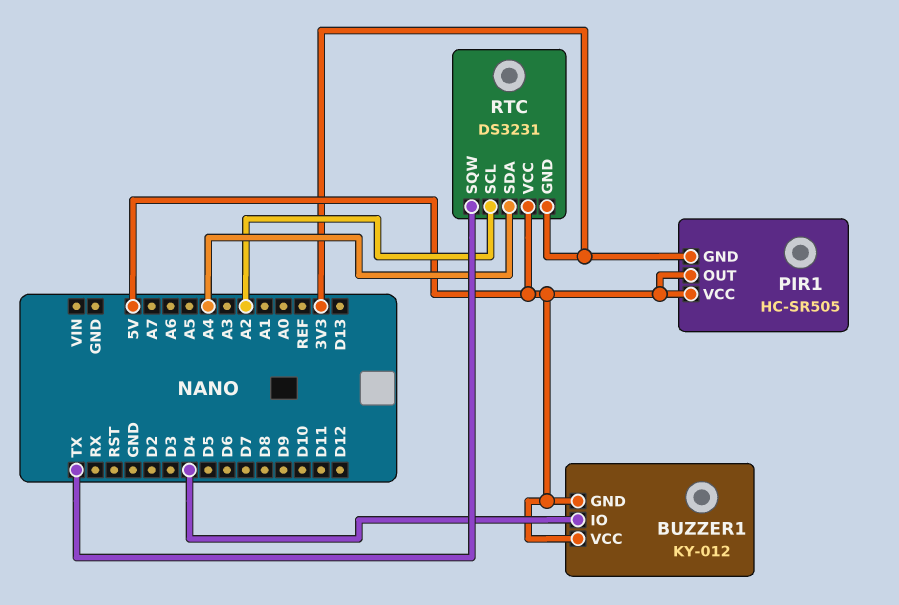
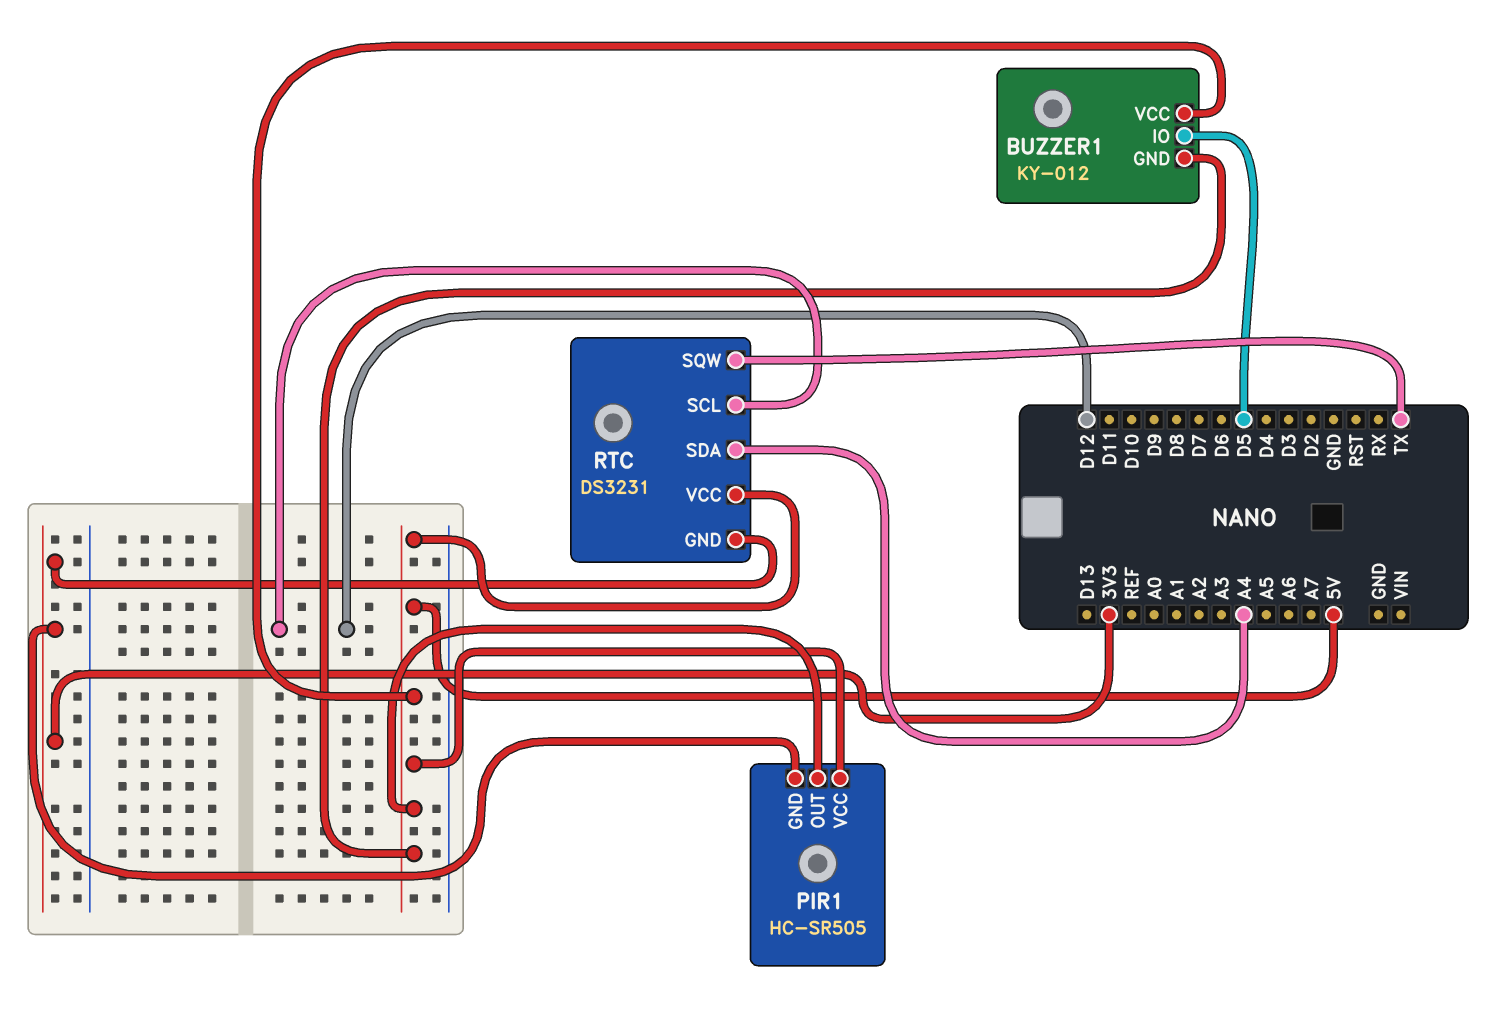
BUZZER1 pin IO: D4 -> D5
RTC pin SCL: A2 -> D12

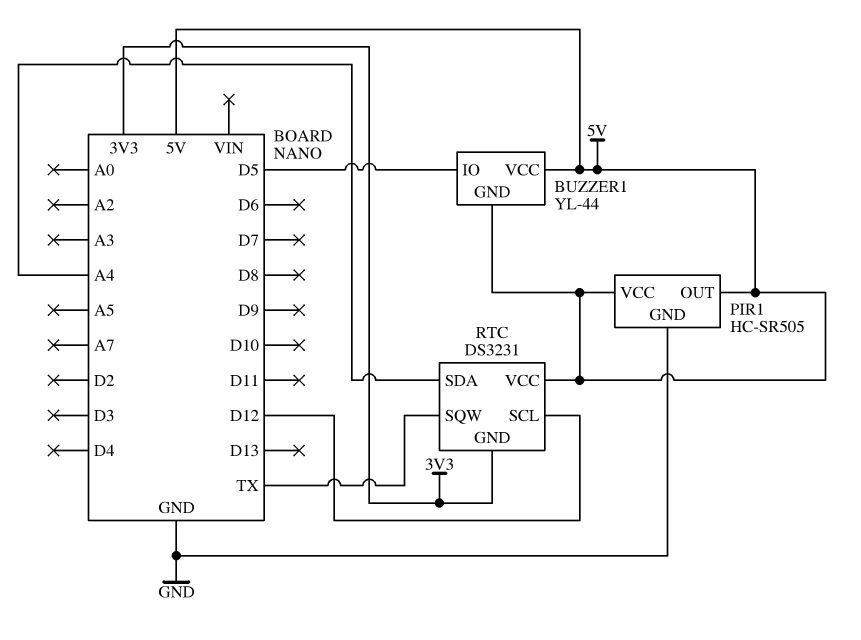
BUZZER1: KY-012 -> YL-44
PIR1 pin GND: 3V3 -> GND

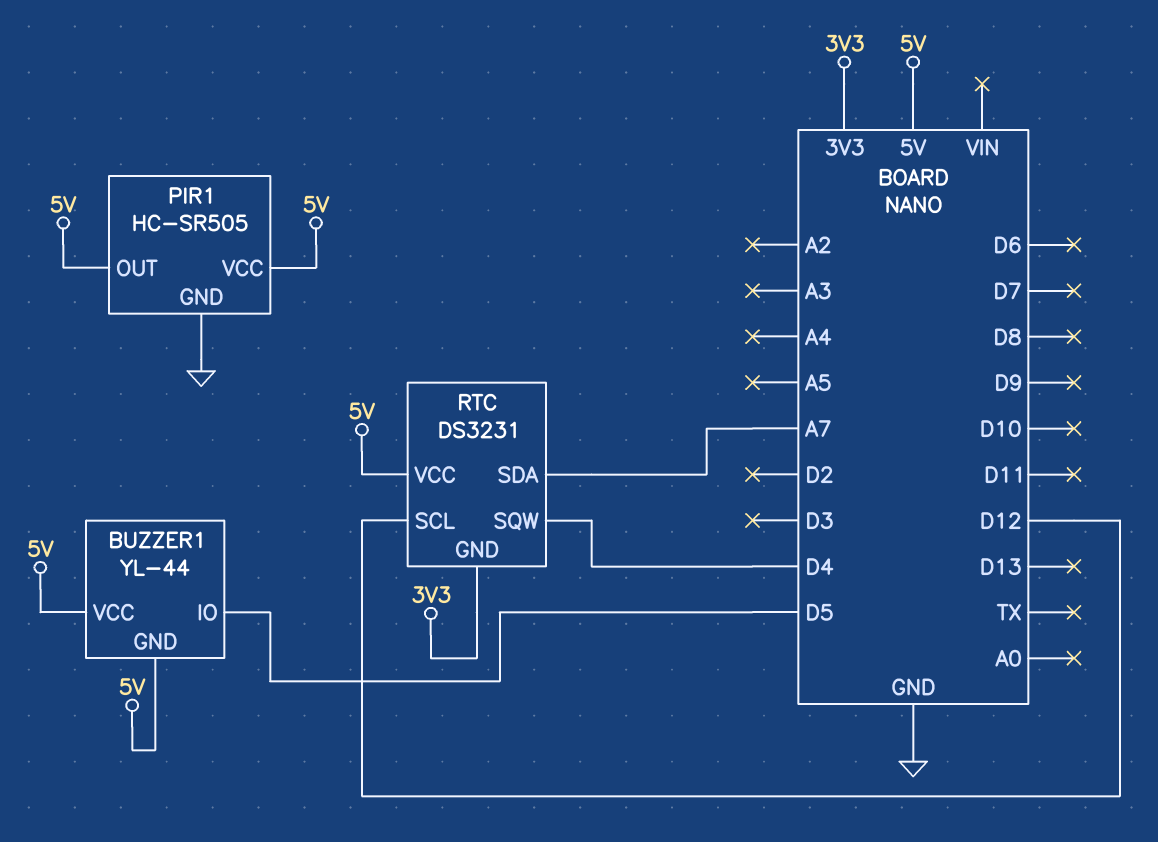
RTC pin SDA: A4 -> A7
RTC pin SQW: TX -> D4

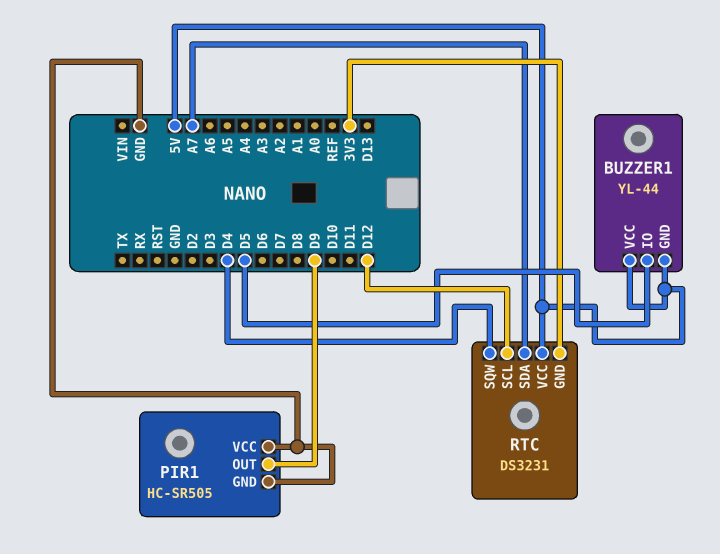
PIR1 pin OUT: 5V -> D9
PIR1 pin VCC: 5V -> GND

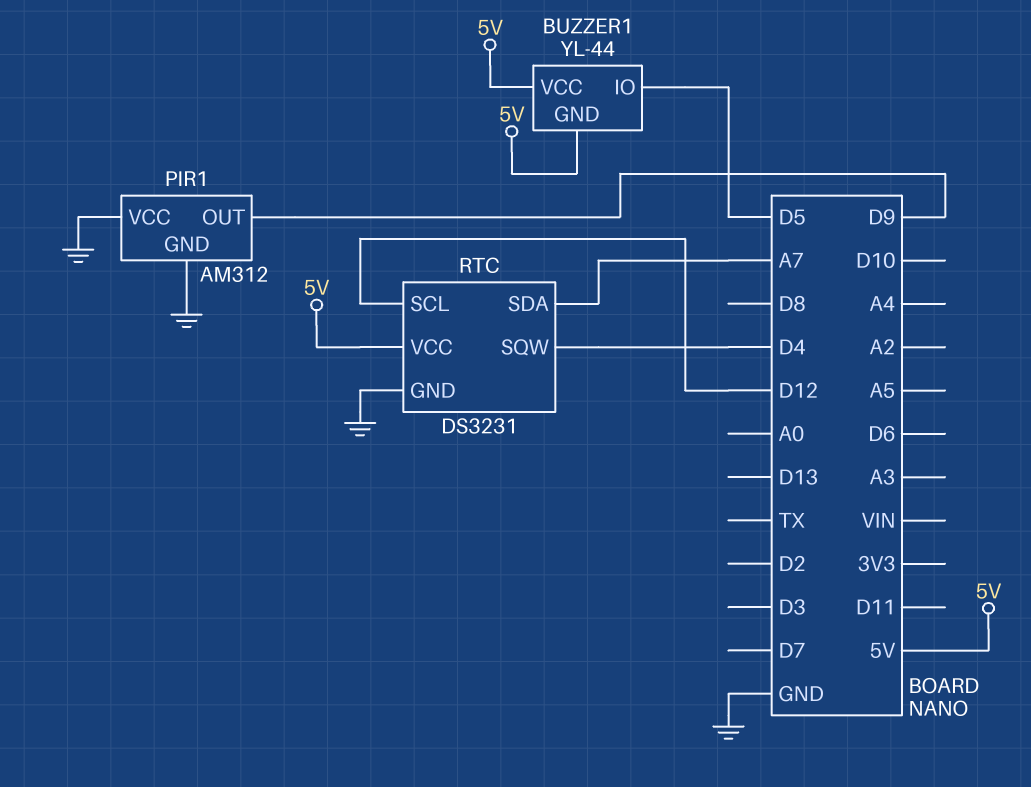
PIR1: HC-SR505 -> AM312
RTC pin GND: 3V3 -> GND

